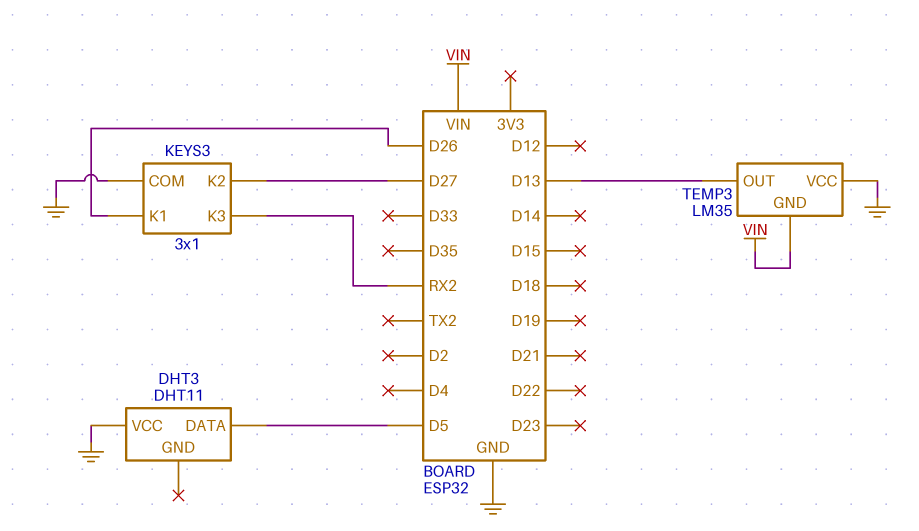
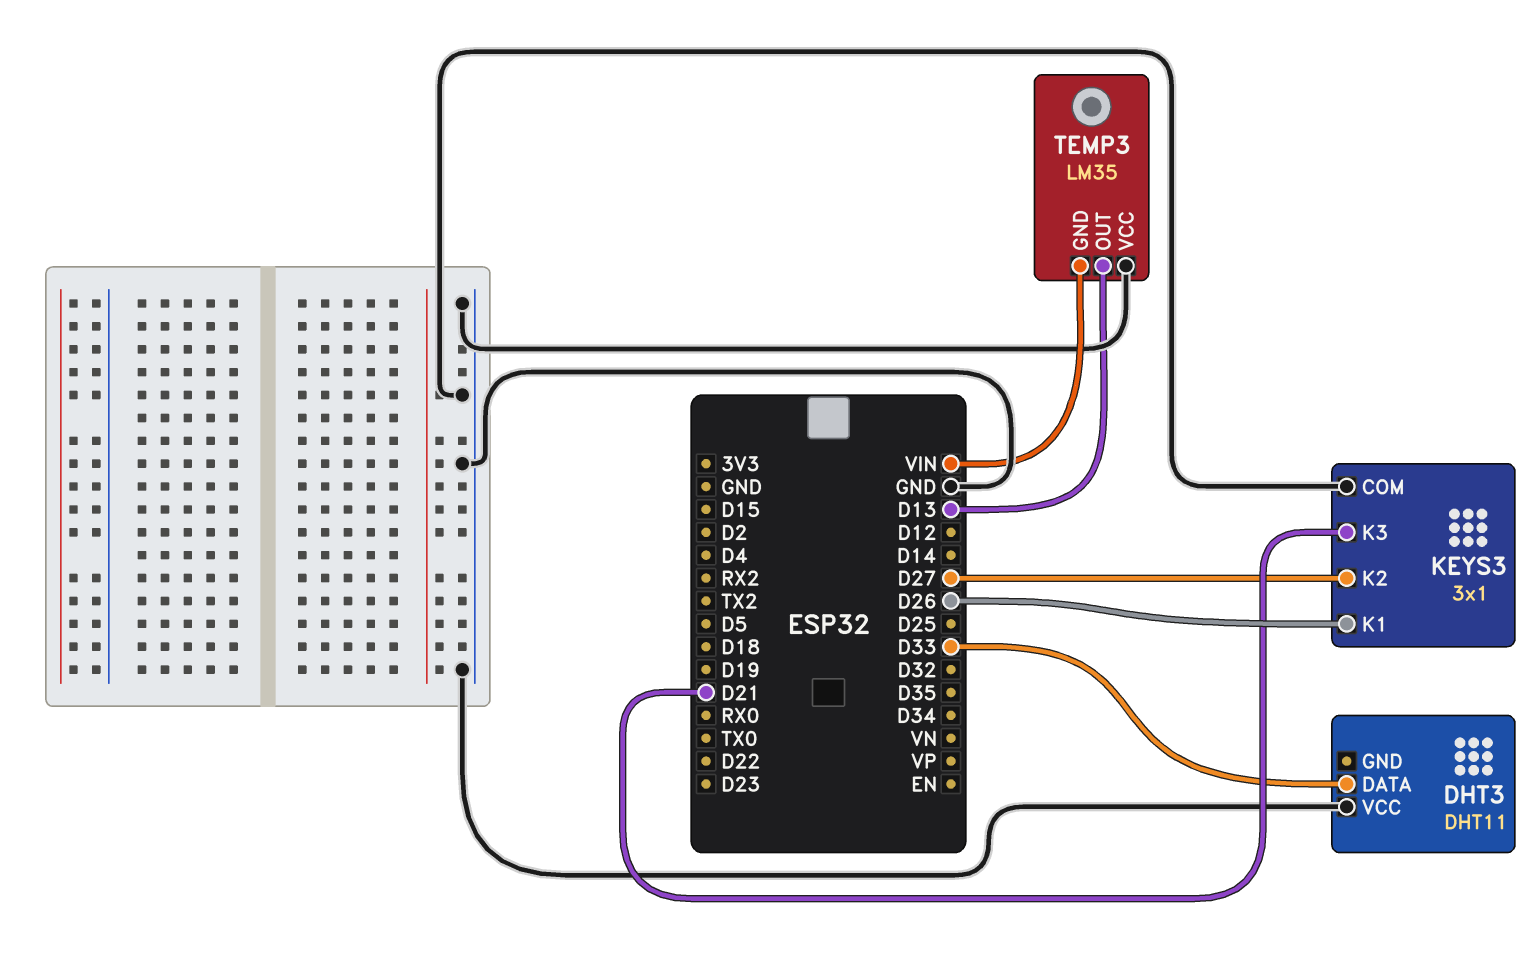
DHT3 pin DATA: D5 -> D33
KEYS3 pin K3: RX2 -> D21

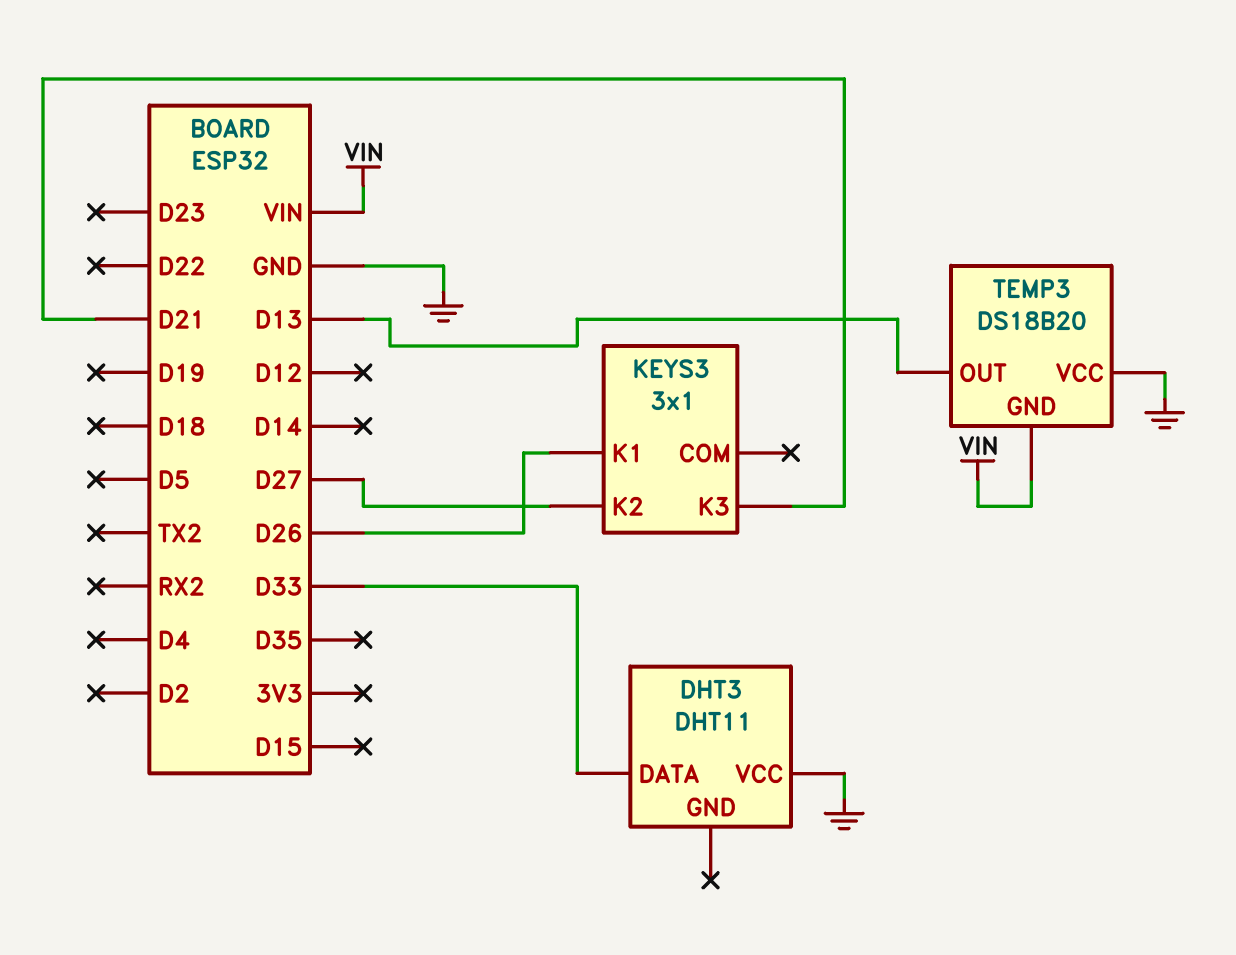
KEYS3 pin COM: GND -> none
TEMP3: LM35 -> DS18B20

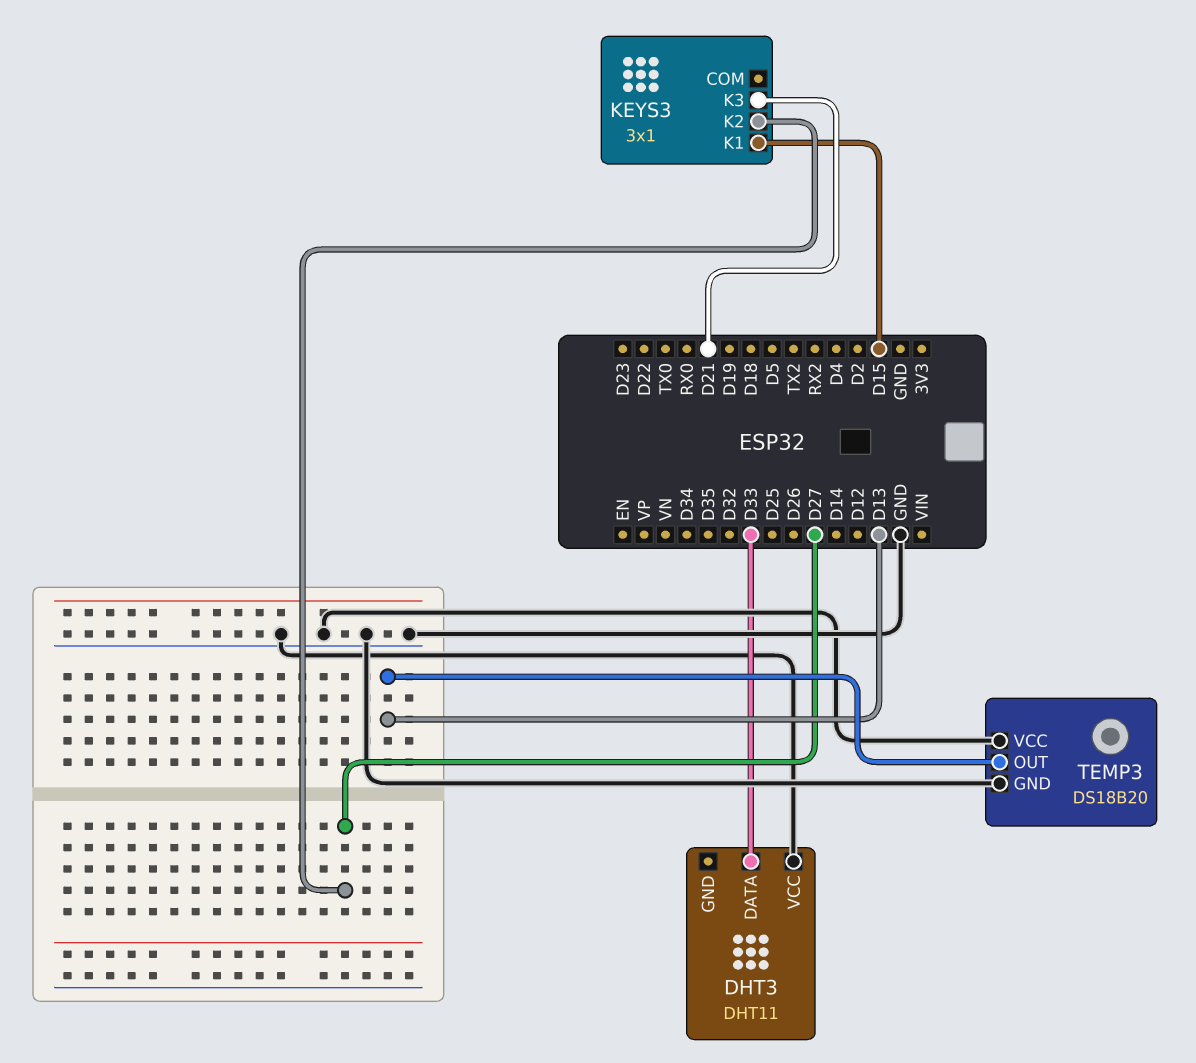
KEYS3 pin K1: D26 -> D15
TEMP3 pin GND: VIN -> GND

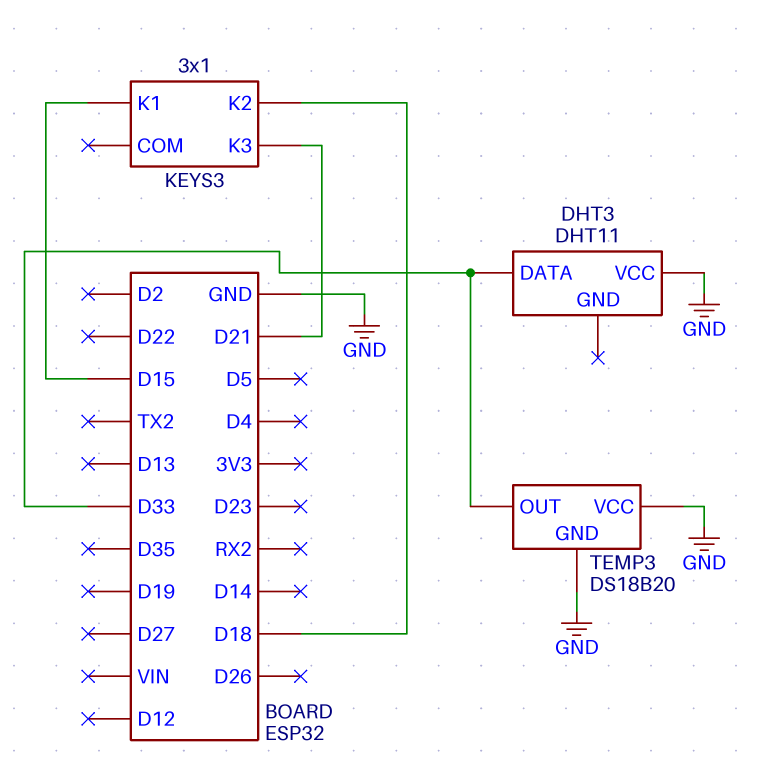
KEYS3 pin K2: D27 -> D18
TEMP3 pin OUT: D13 -> D33

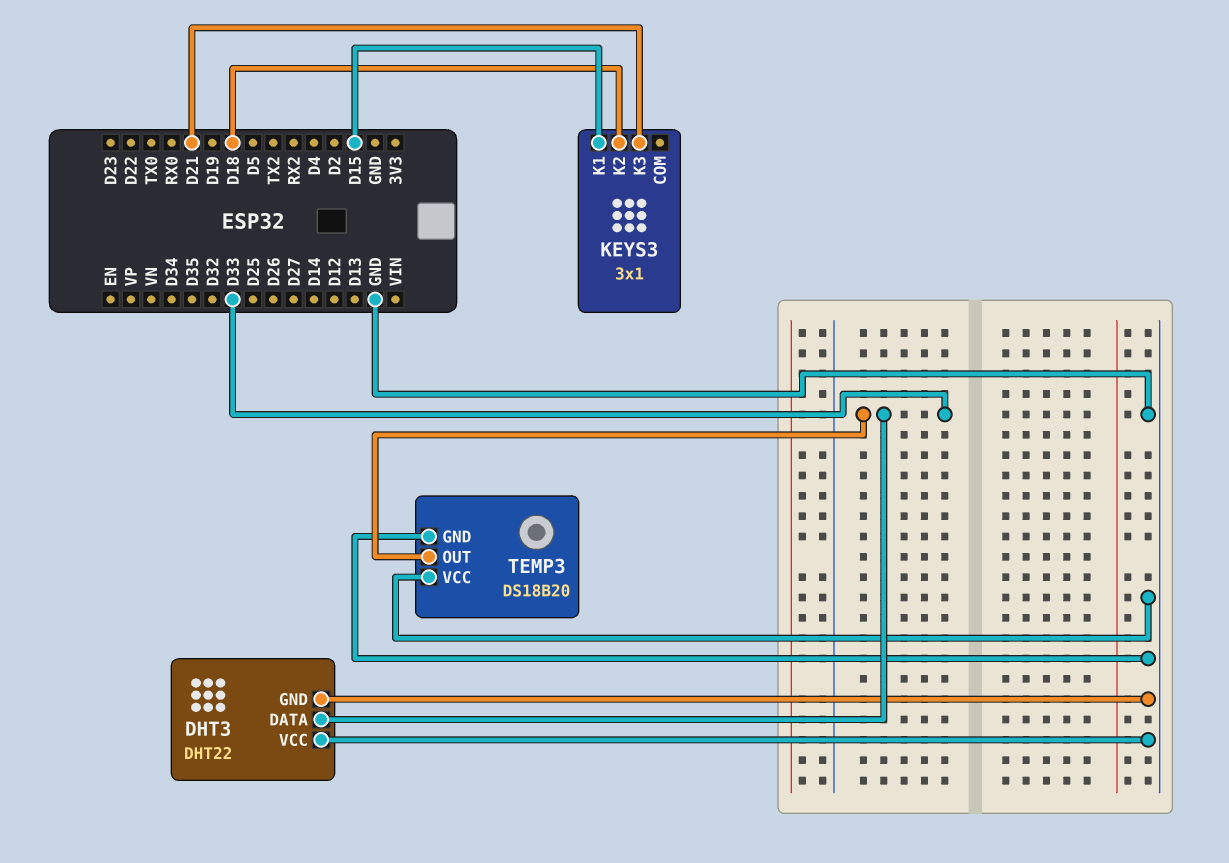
DHT3: DHT11 -> DHT22
DHT3 pin GND: none -> GND

